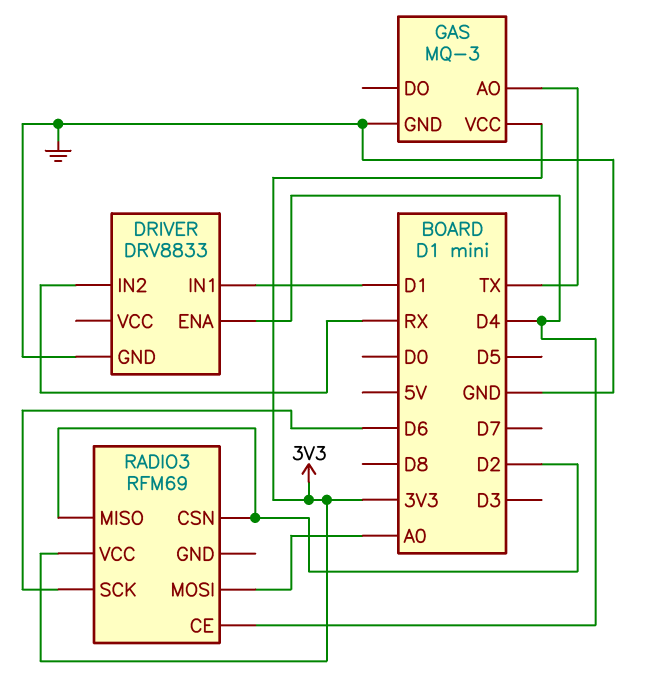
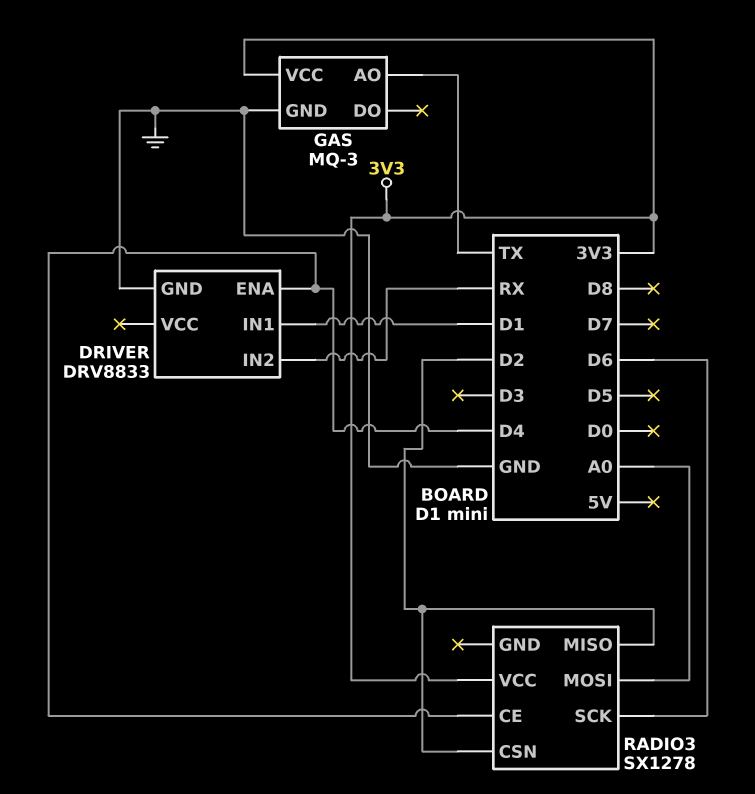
RADIO3: RFM69 -> SX1278

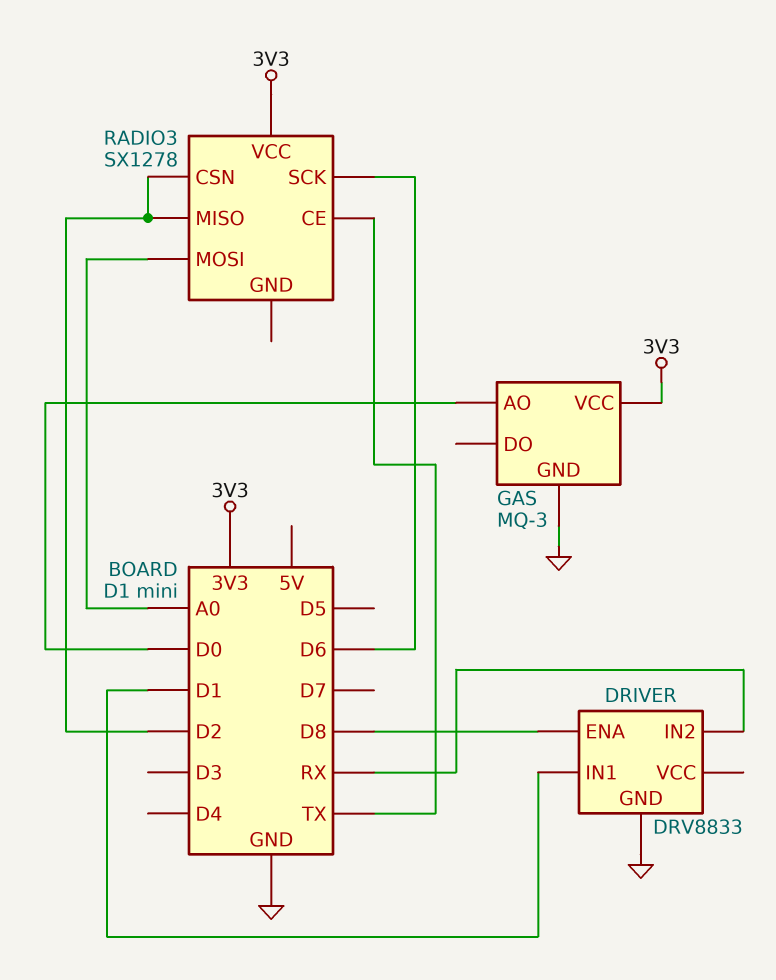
DRIVER pin ENA: D4 -> D8
GAS pin AO: TX -> D0
RADIO3 pin CE: D4 -> TX

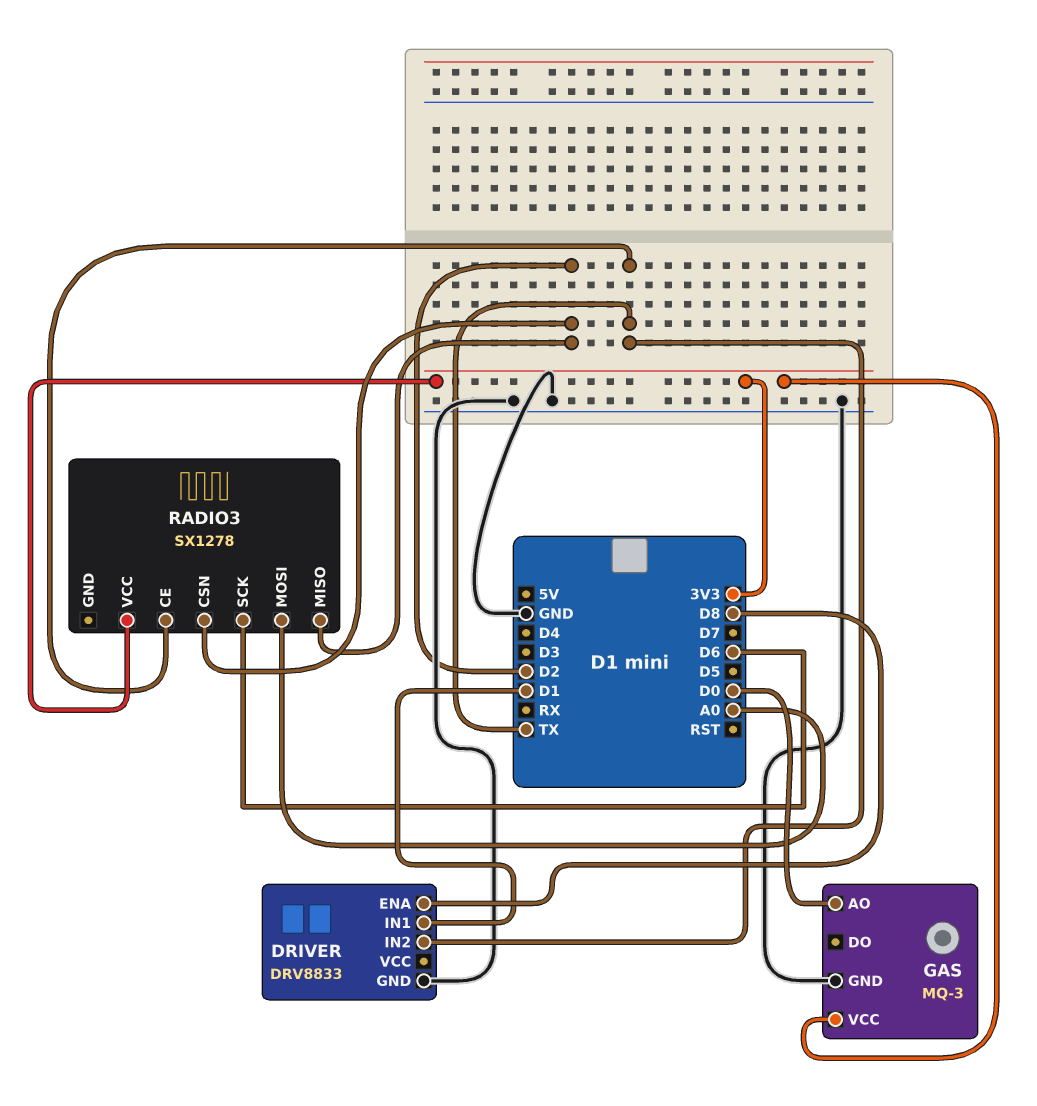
DRIVER pin IN2: RX -> TX

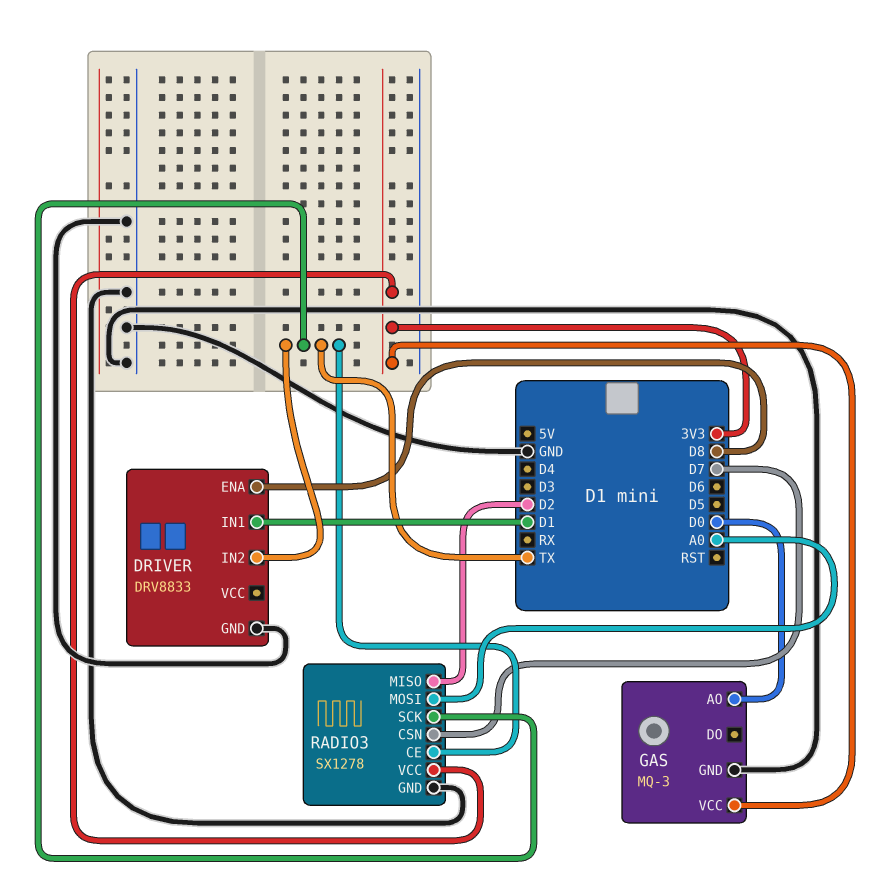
RADIO3 pin CSN: D2 -> D7
RADIO3 pin GND: none -> GND
RADIO3 pin SCK: D6 -> TX

